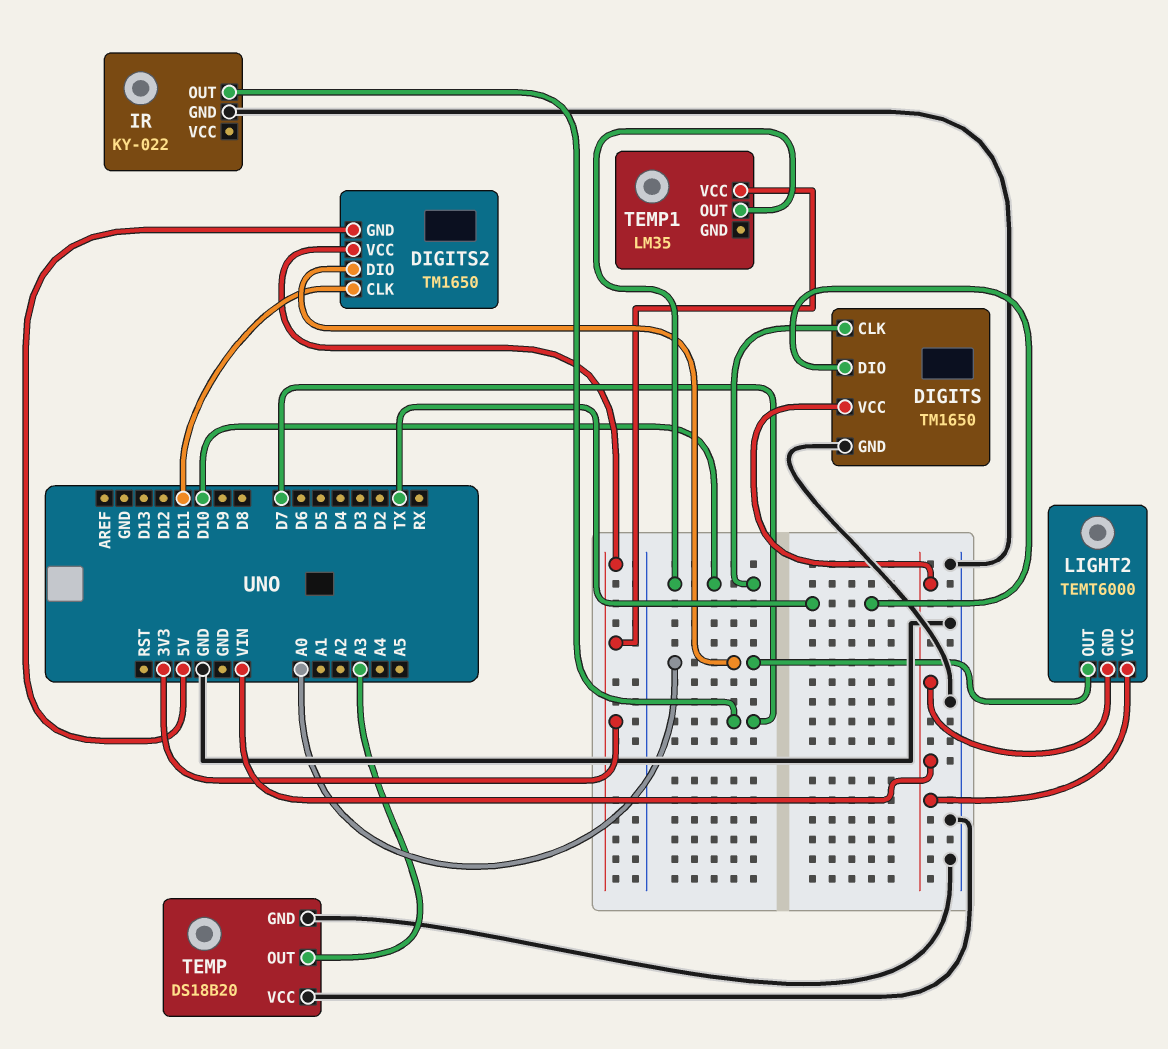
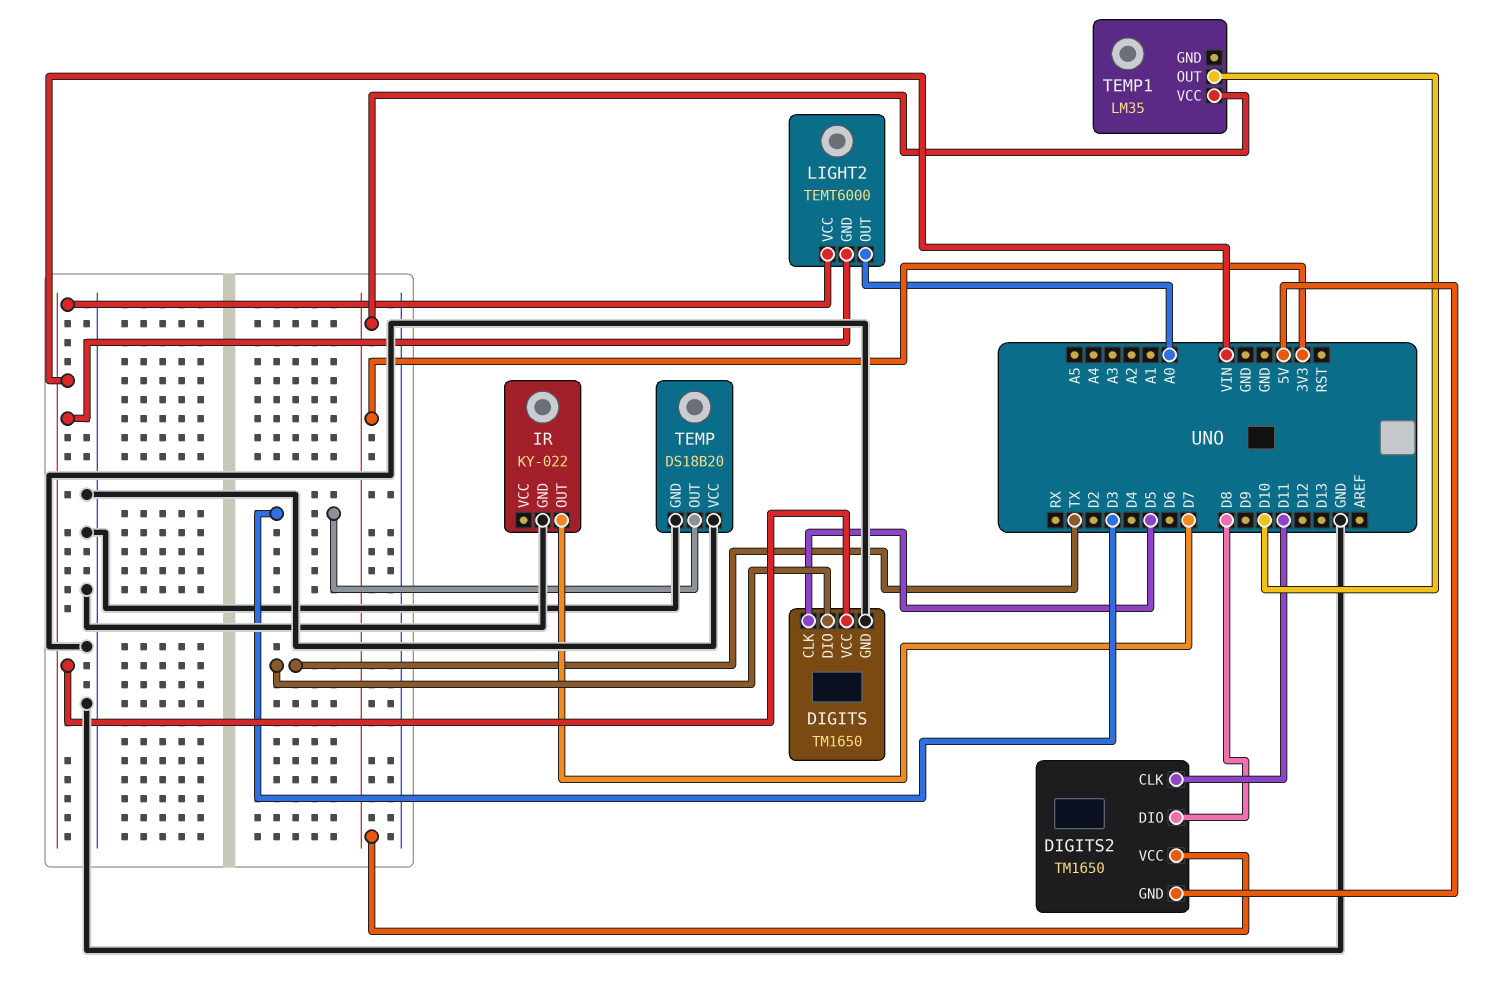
DIGITS pin CLK: D10 -> D5
DIGITS2 pin DIO: A0 -> D8
TEMP pin OUT: A3 -> D3

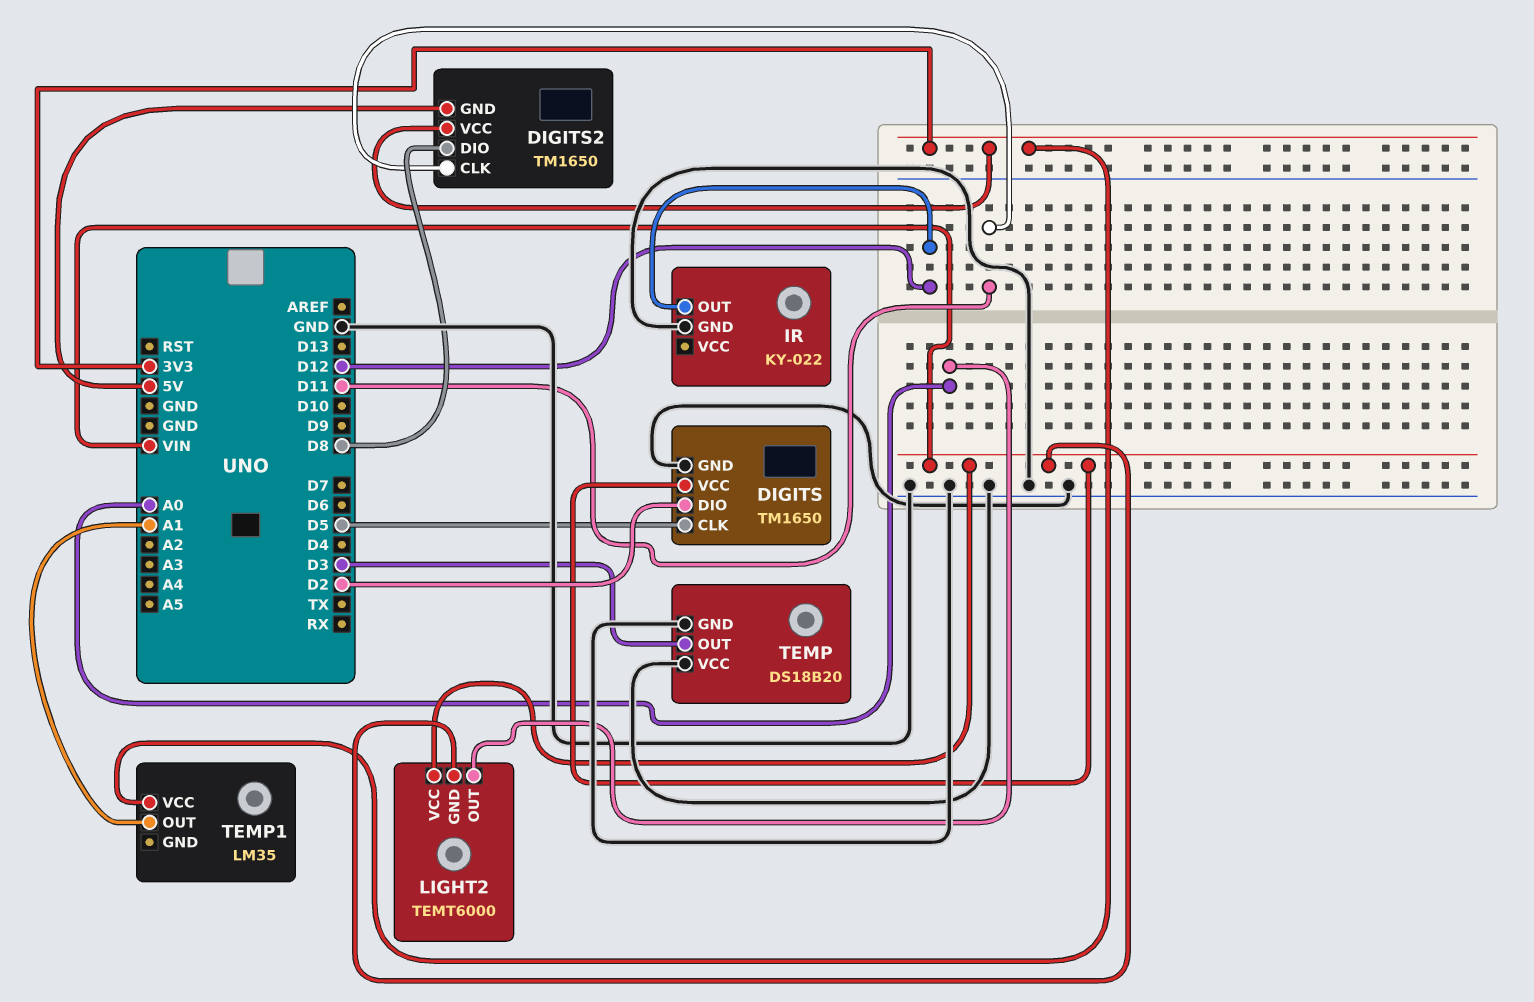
DIGITS pin DIO: TX -> D2
IR pin OUT: D7 -> D12
TEMP1 pin OUT: D10 -> A1

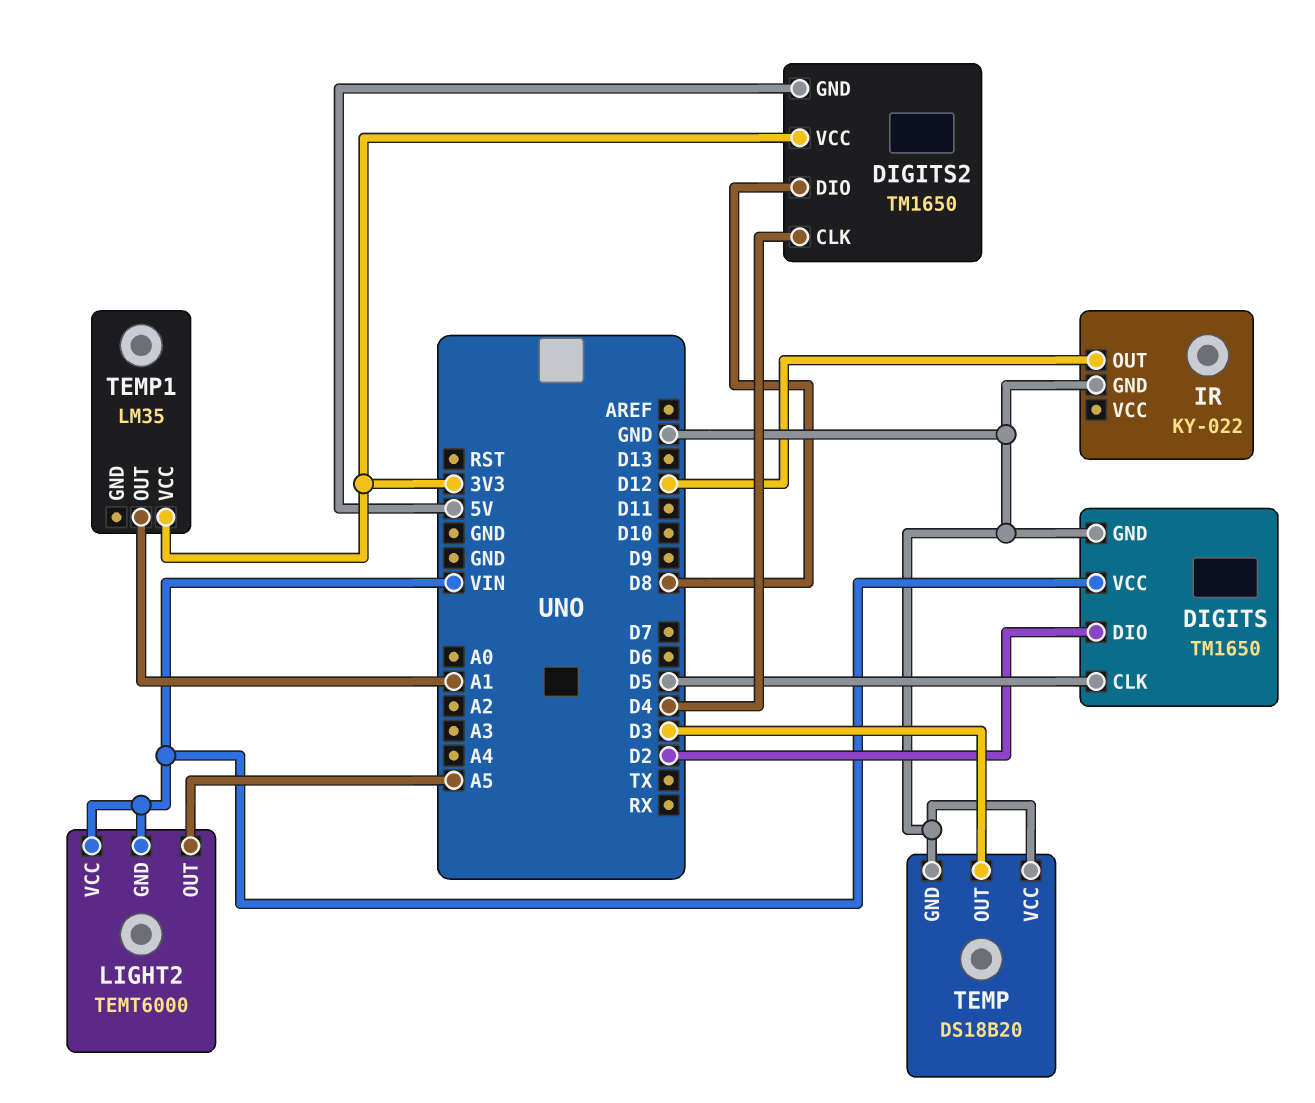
DIGITS2 pin CLK: D11 -> D4
LIGHT2 pin OUT: A0 -> A5

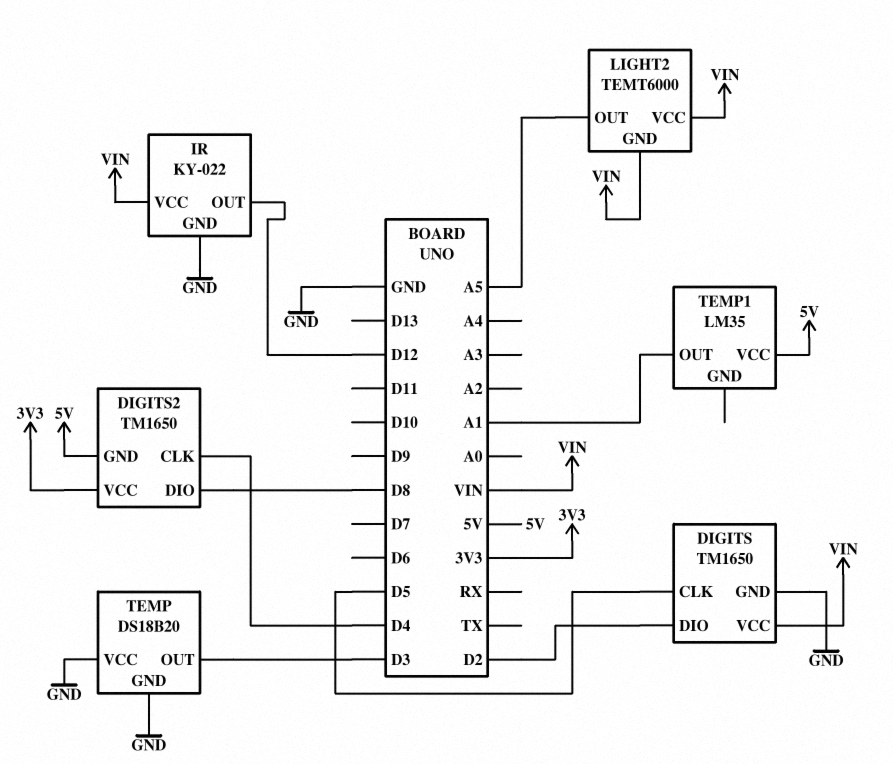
IR pin VCC: none -> VIN
TEMP1 pin VCC: 3V3 -> 5V

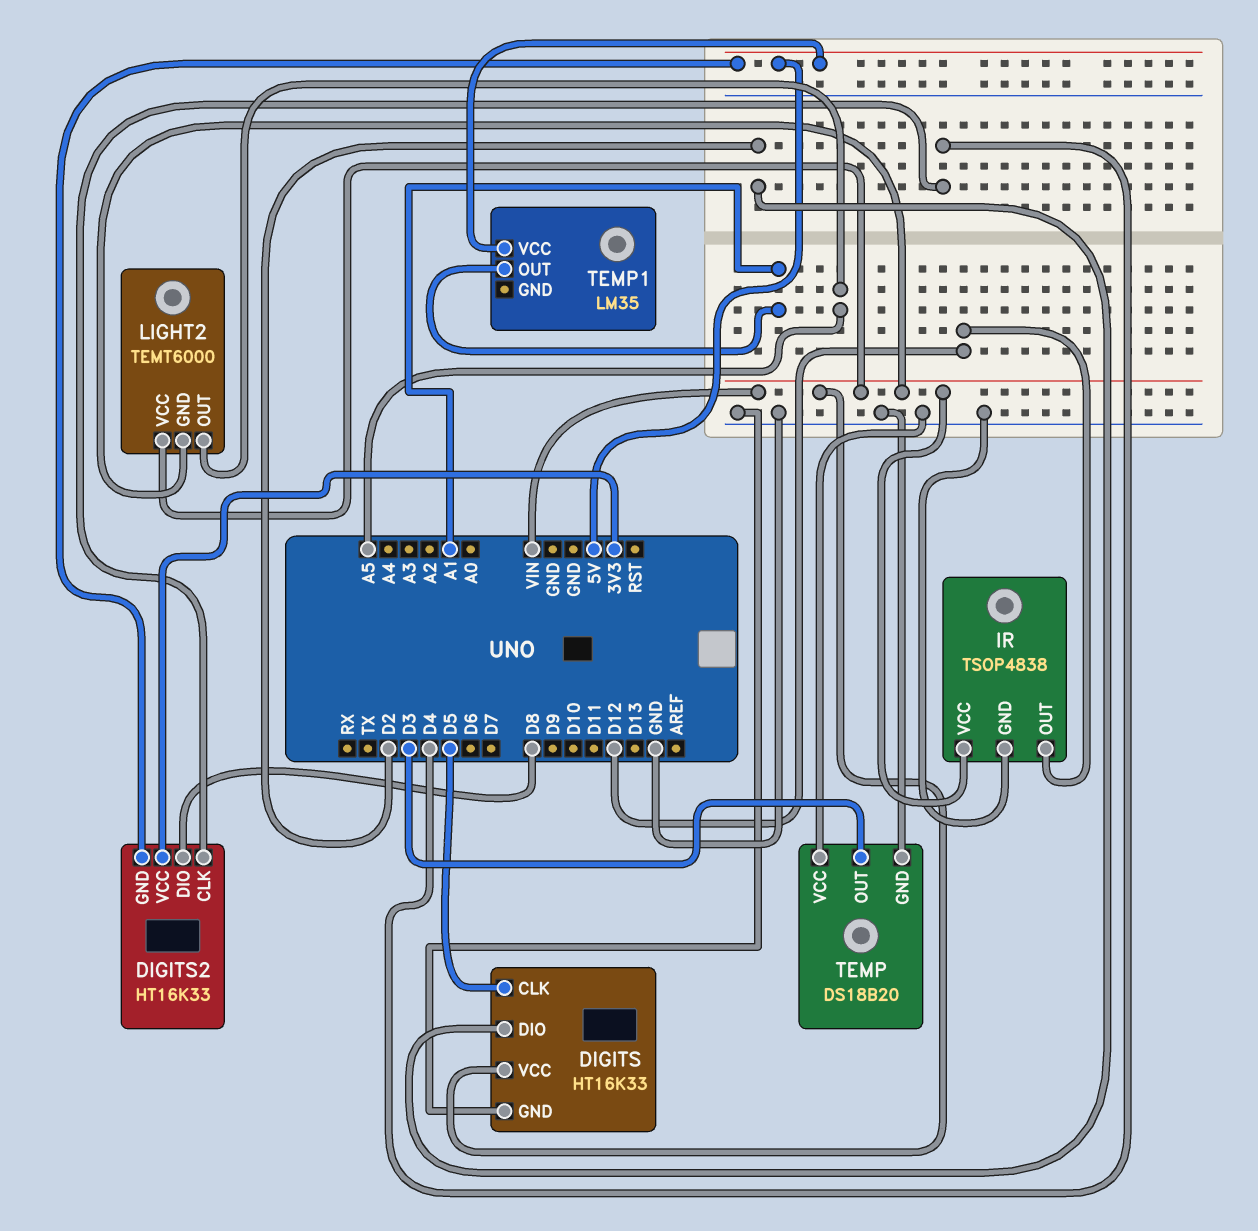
DIGITS: TM1650 -> HT16K33
DIGITS2: TM1650 -> HT16K33
IR: KY-022 -> TSOP4838

